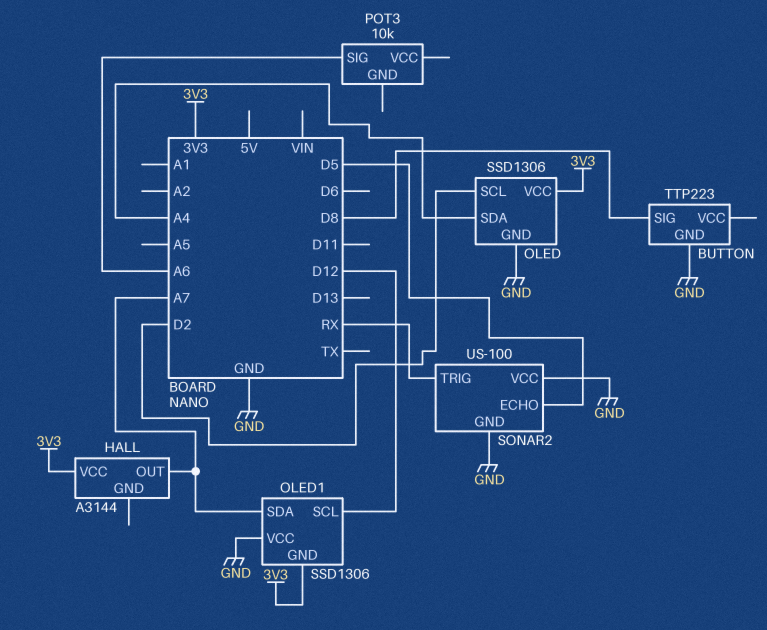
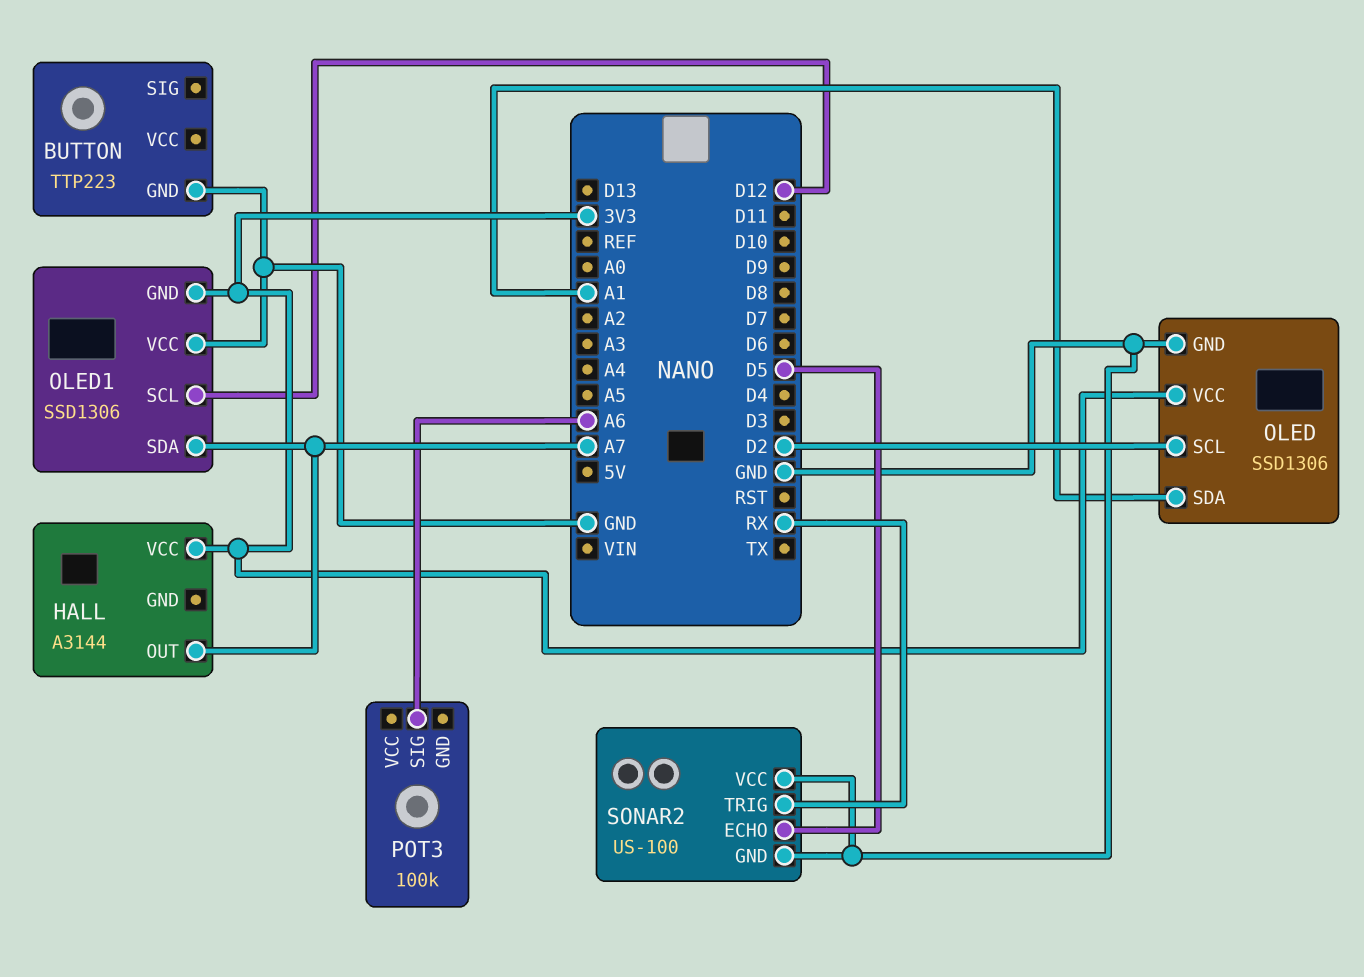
BUTTON pin SIG: D8 -> none
OLED pin SDA: A4 -> A1
POT3: 10k -> 100k

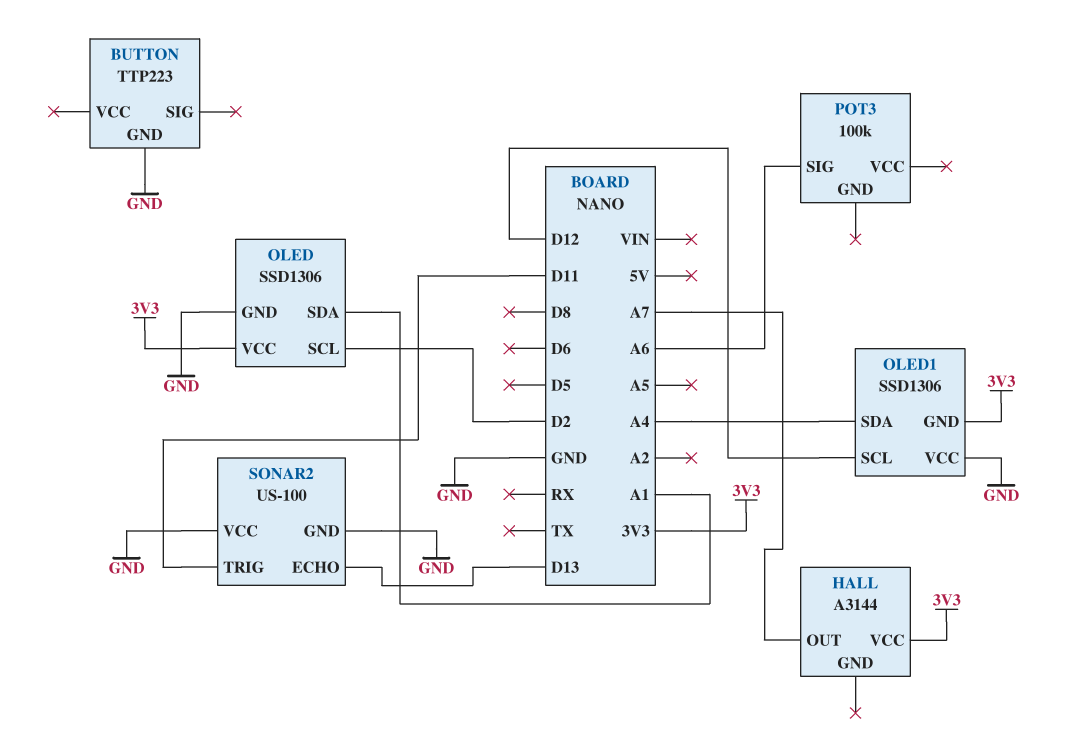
OLED1 pin SDA: A7 -> A4
SONAR2 pin ECHO: D5 -> D13
SONAR2 pin TRIG: RX -> D11

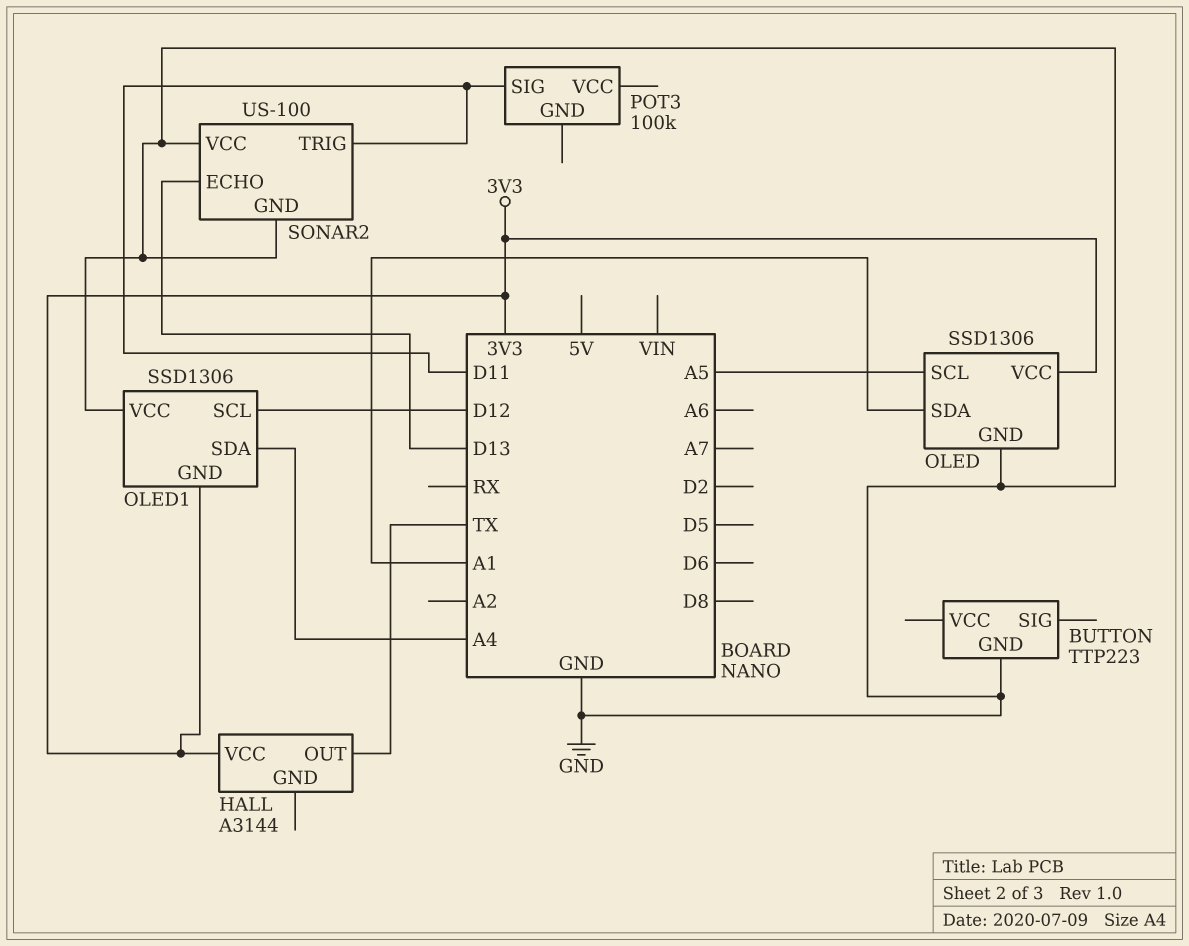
HALL pin OUT: A7 -> TX
OLED pin SCL: D2 -> A5
POT3 pin SIG: A6 -> D11

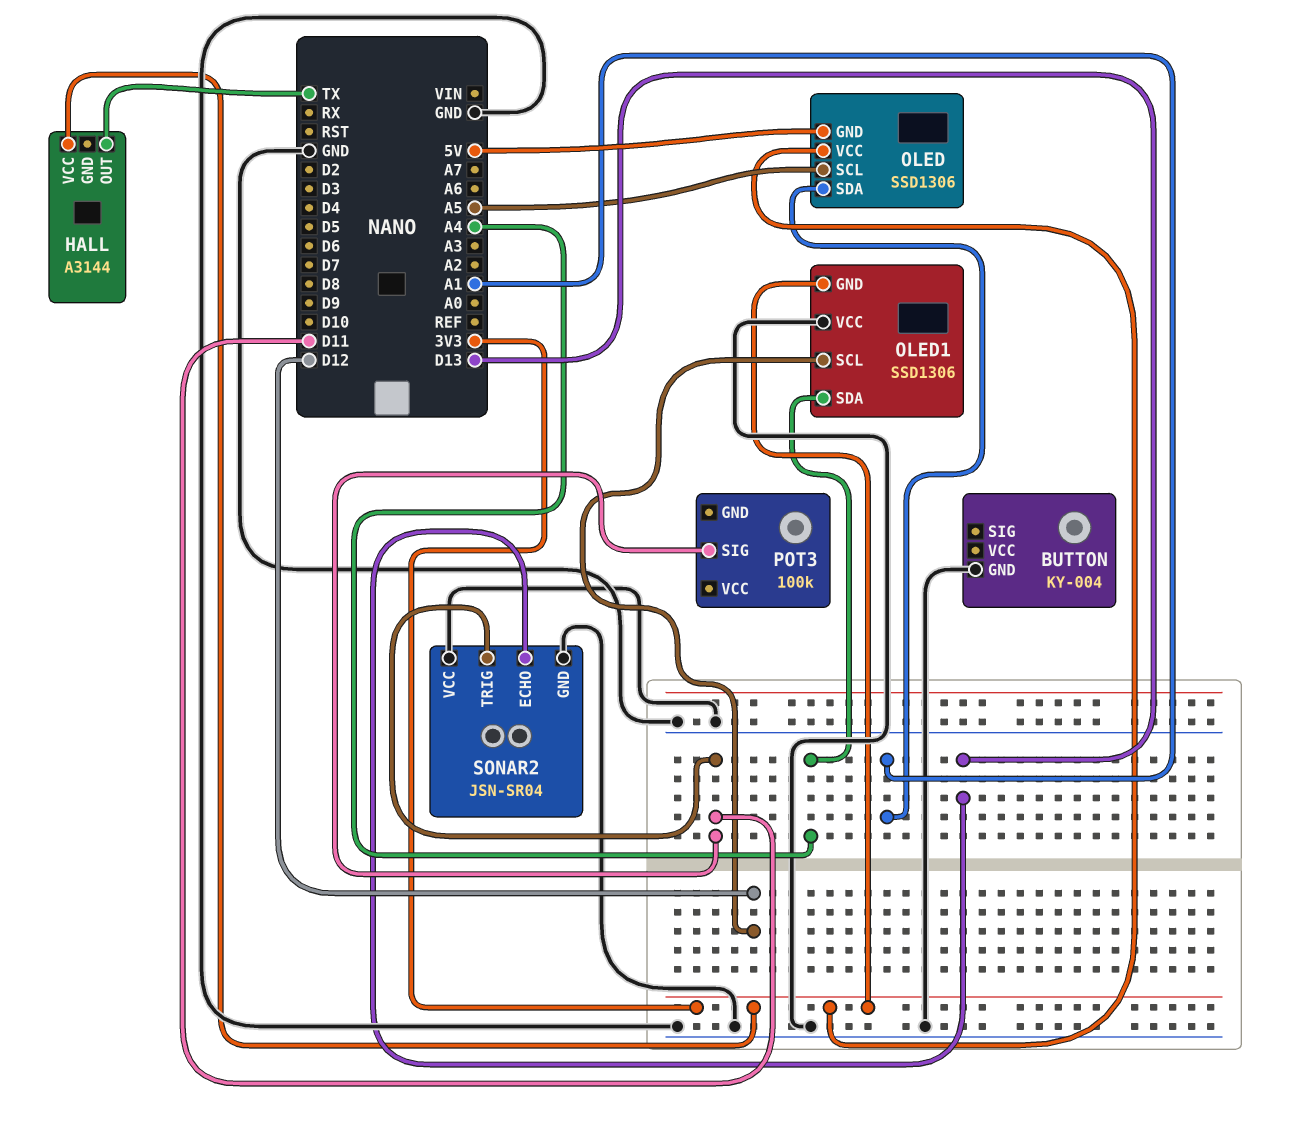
BUTTON: TTP223 -> KY-004
OLED pin GND: GND -> 5V
SONAR2: US-100 -> JSN-SR04

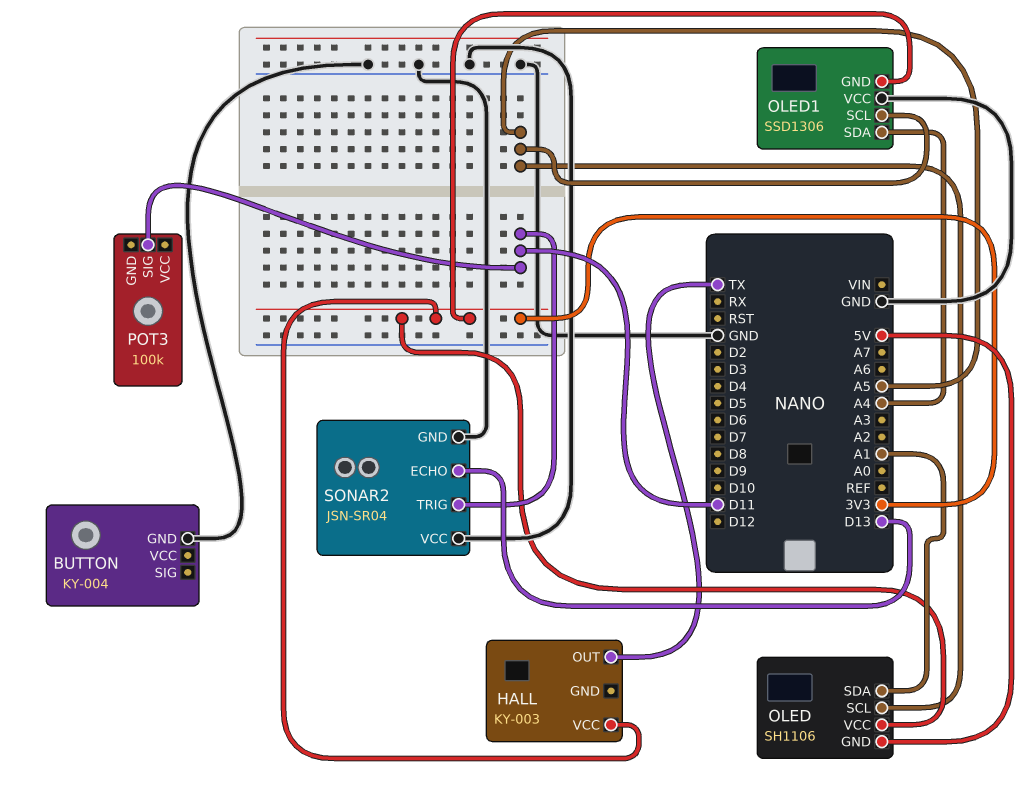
HALL: A3144 -> KY-003
OLED: SSD1306 -> SH1106
OLED1 pin SCL: D12 -> A5

